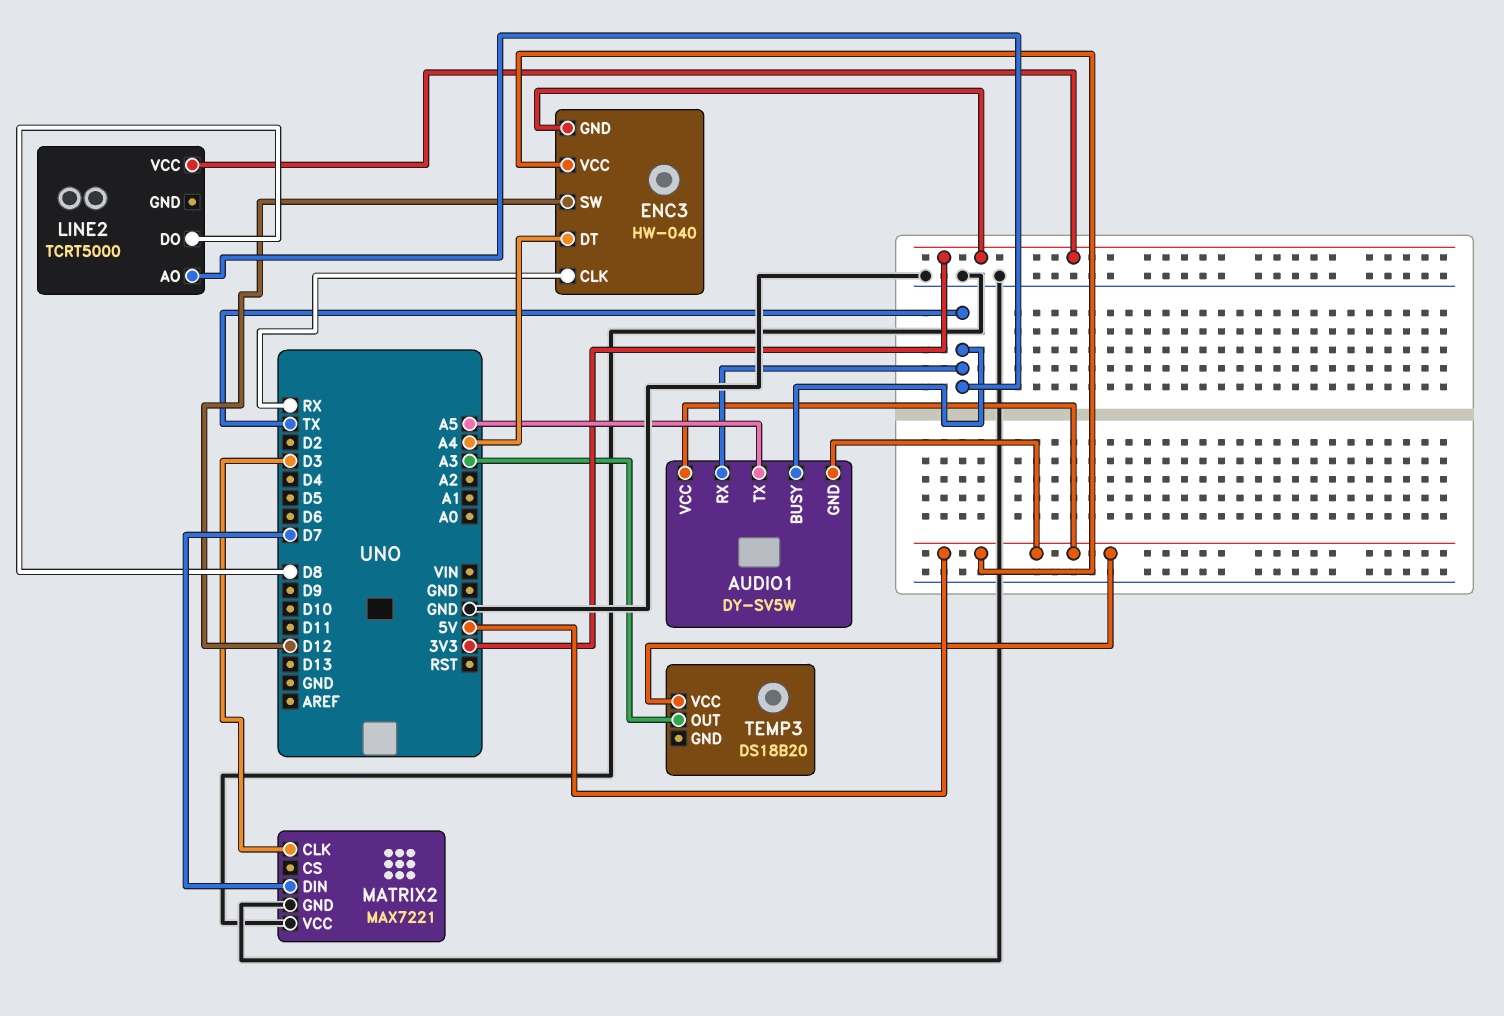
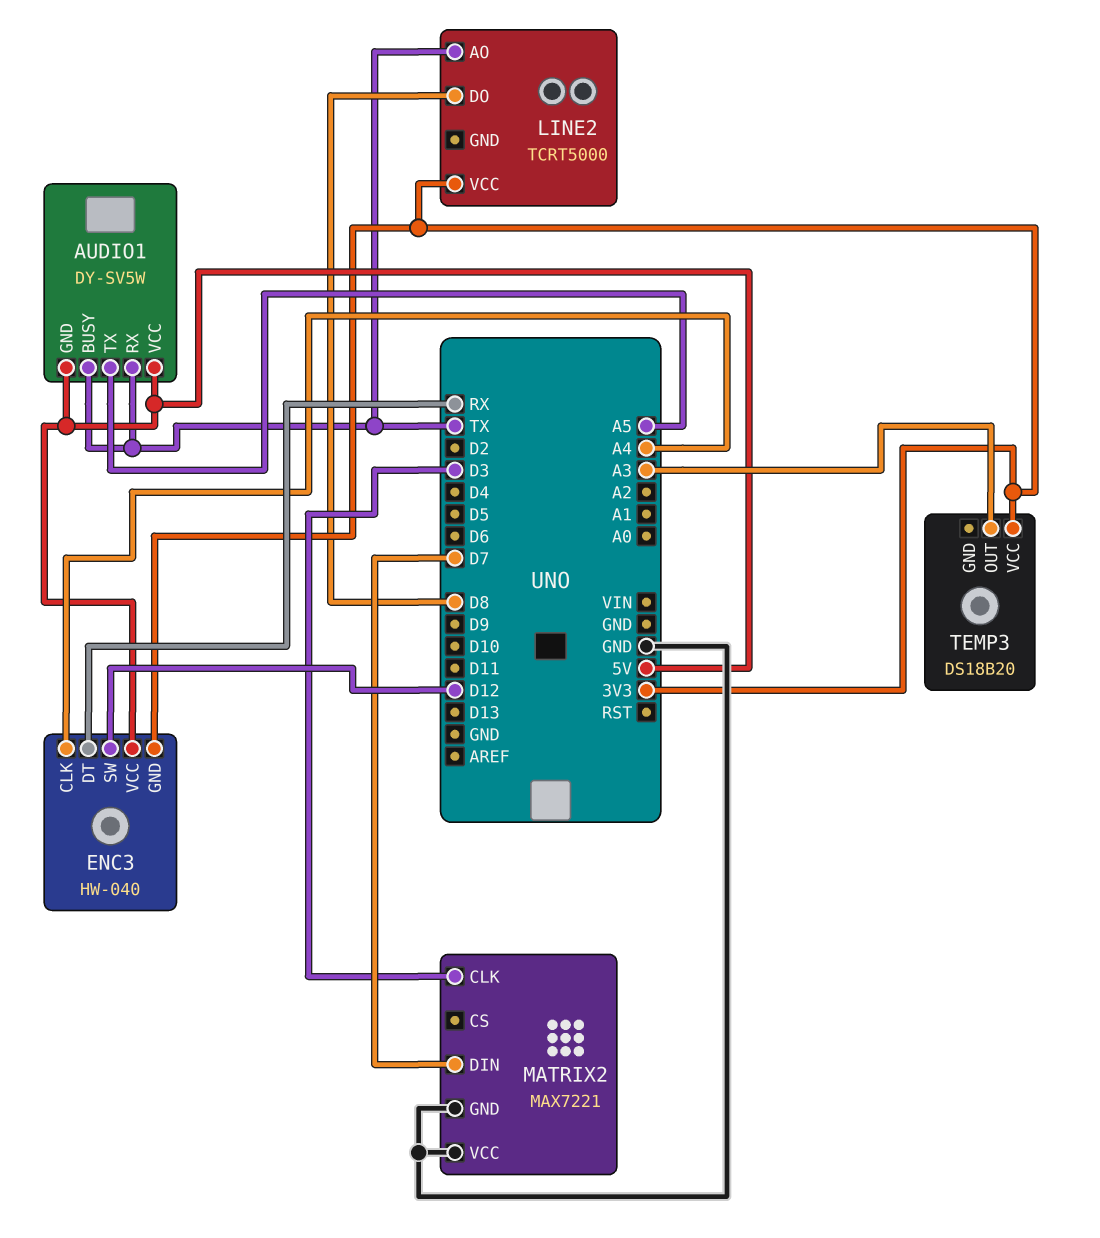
ENC3 pin CLK: RX -> A4
ENC3 pin DT: A4 -> RX
TEMP3 pin VCC: 5V -> 3V3

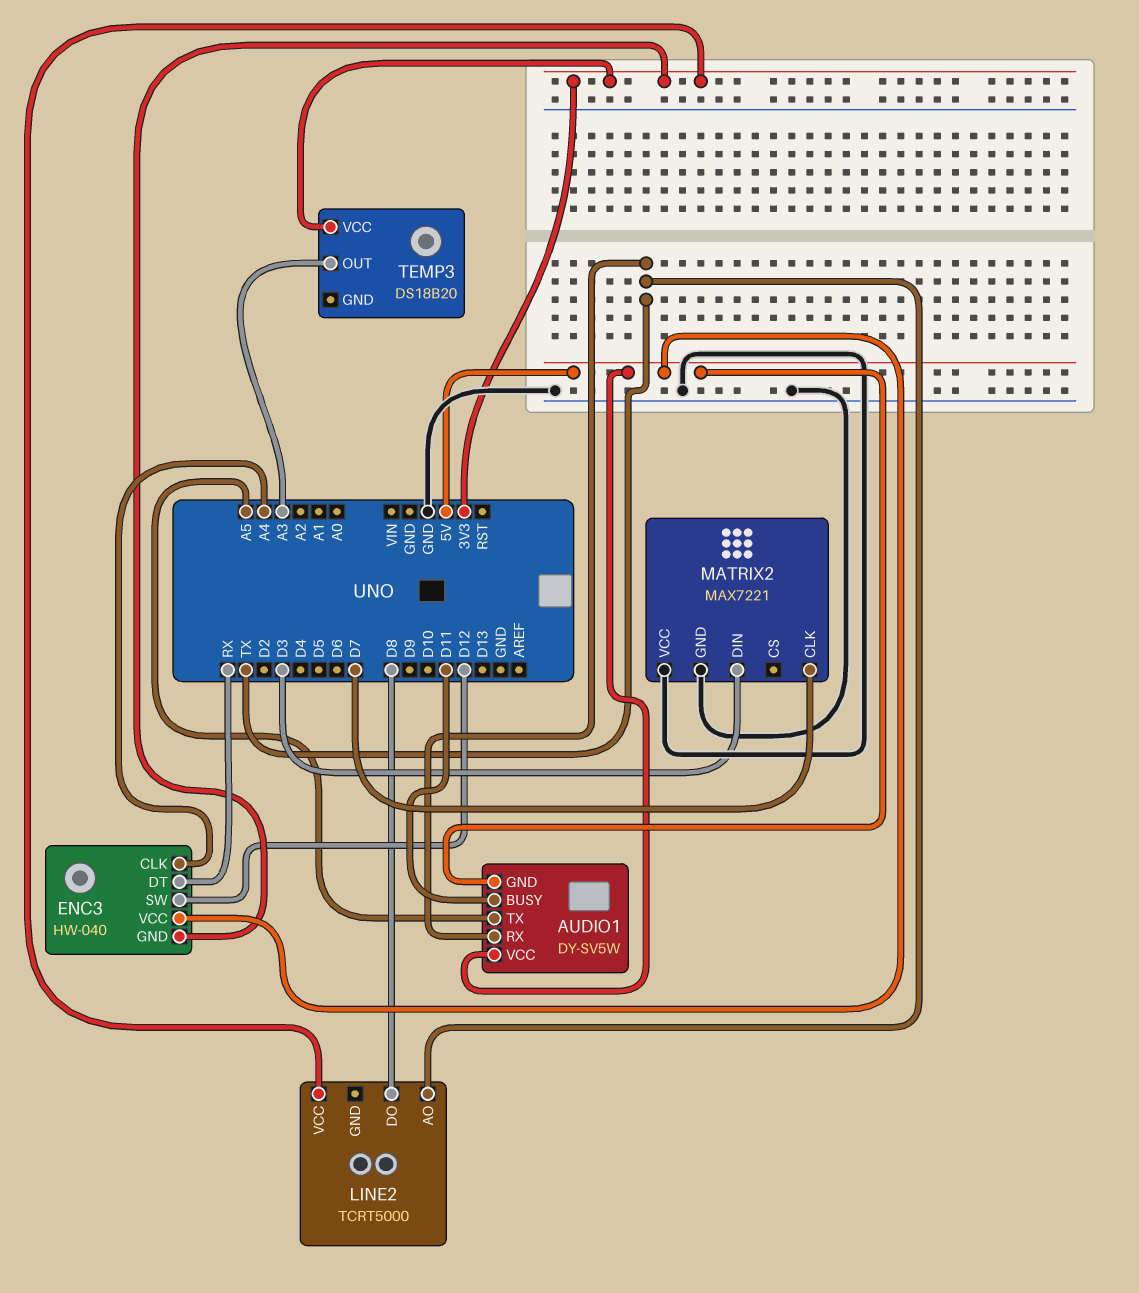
AUDIO1 pin BUSY: TX -> D11
MATRIX2 pin CLK: D3 -> D7
MATRIX2 pin DIN: D7 -> D3

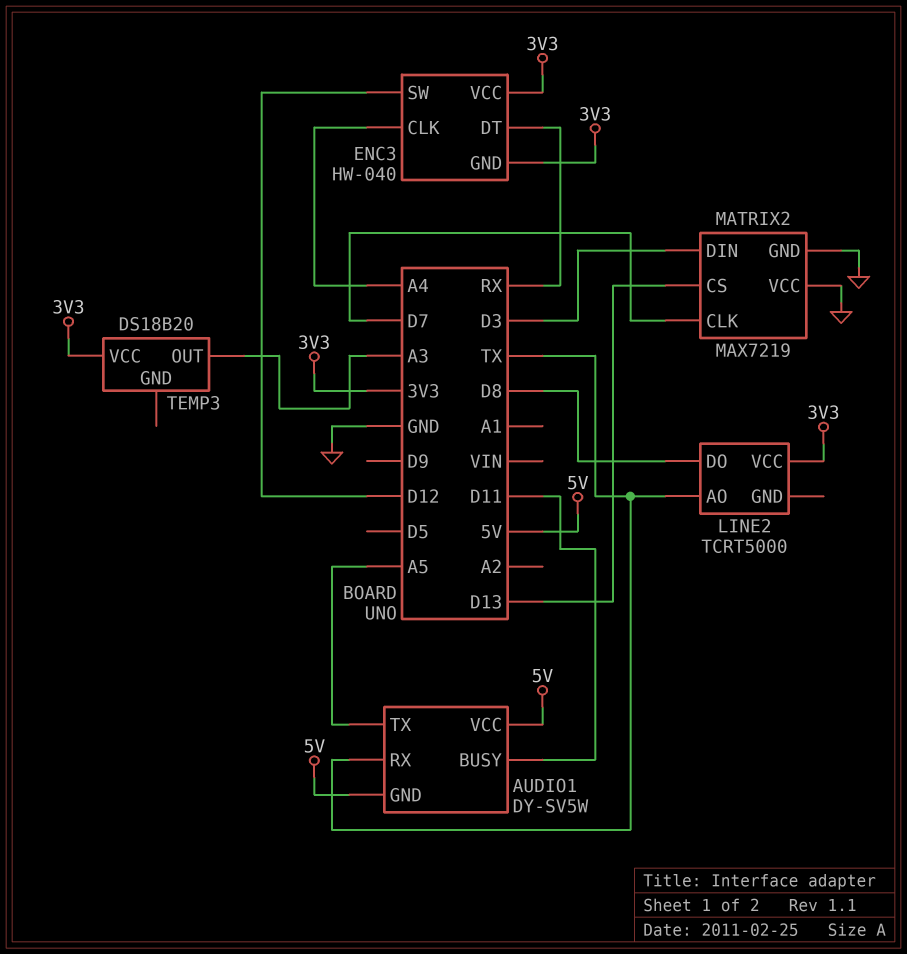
ENC3 pin VCC: 5V -> 3V3
MATRIX2: MAX7221 -> MAX7219
MATRIX2 pin CS: none -> D13

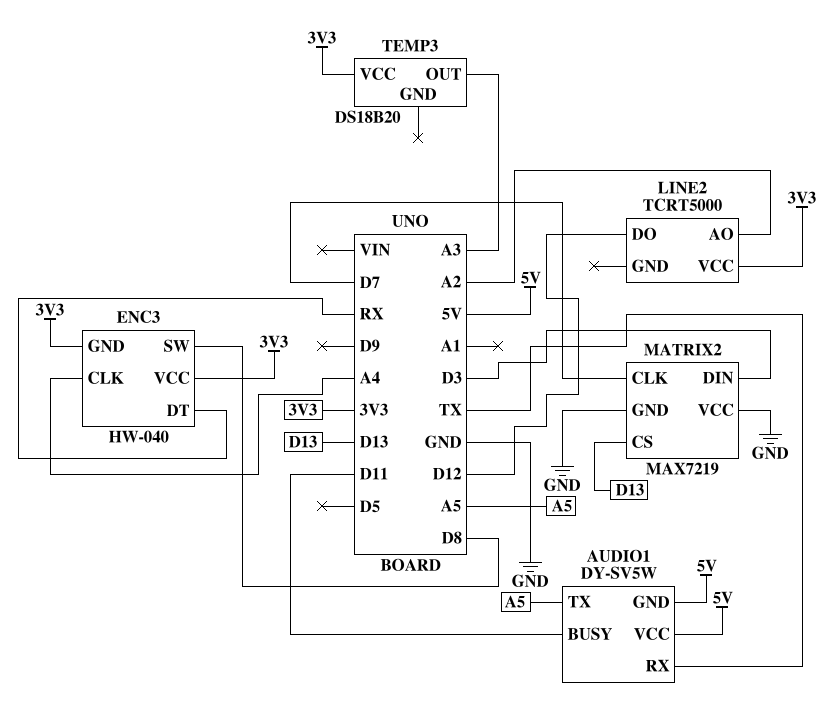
ENC3 pin SW: D12 -> D8
LINE2 pin AO: TX -> A2
LINE2 pin DO: D8 -> D12

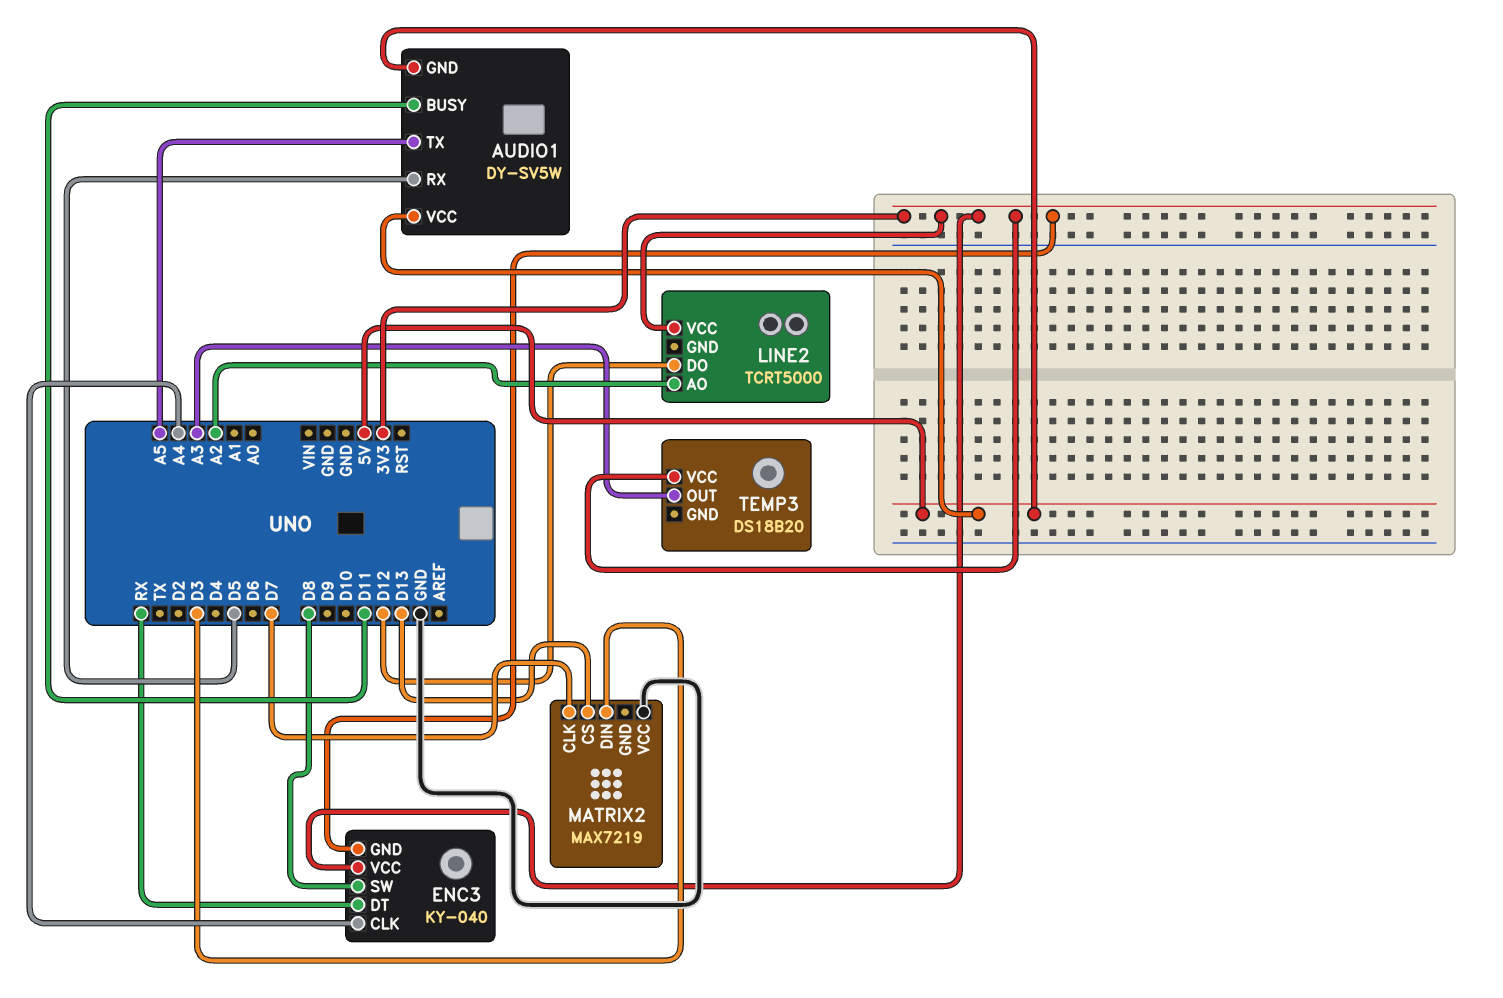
AUDIO1 pin RX: TX -> D5
ENC3: HW-040 -> KY-040
MATRIX2 pin GND: GND -> none

